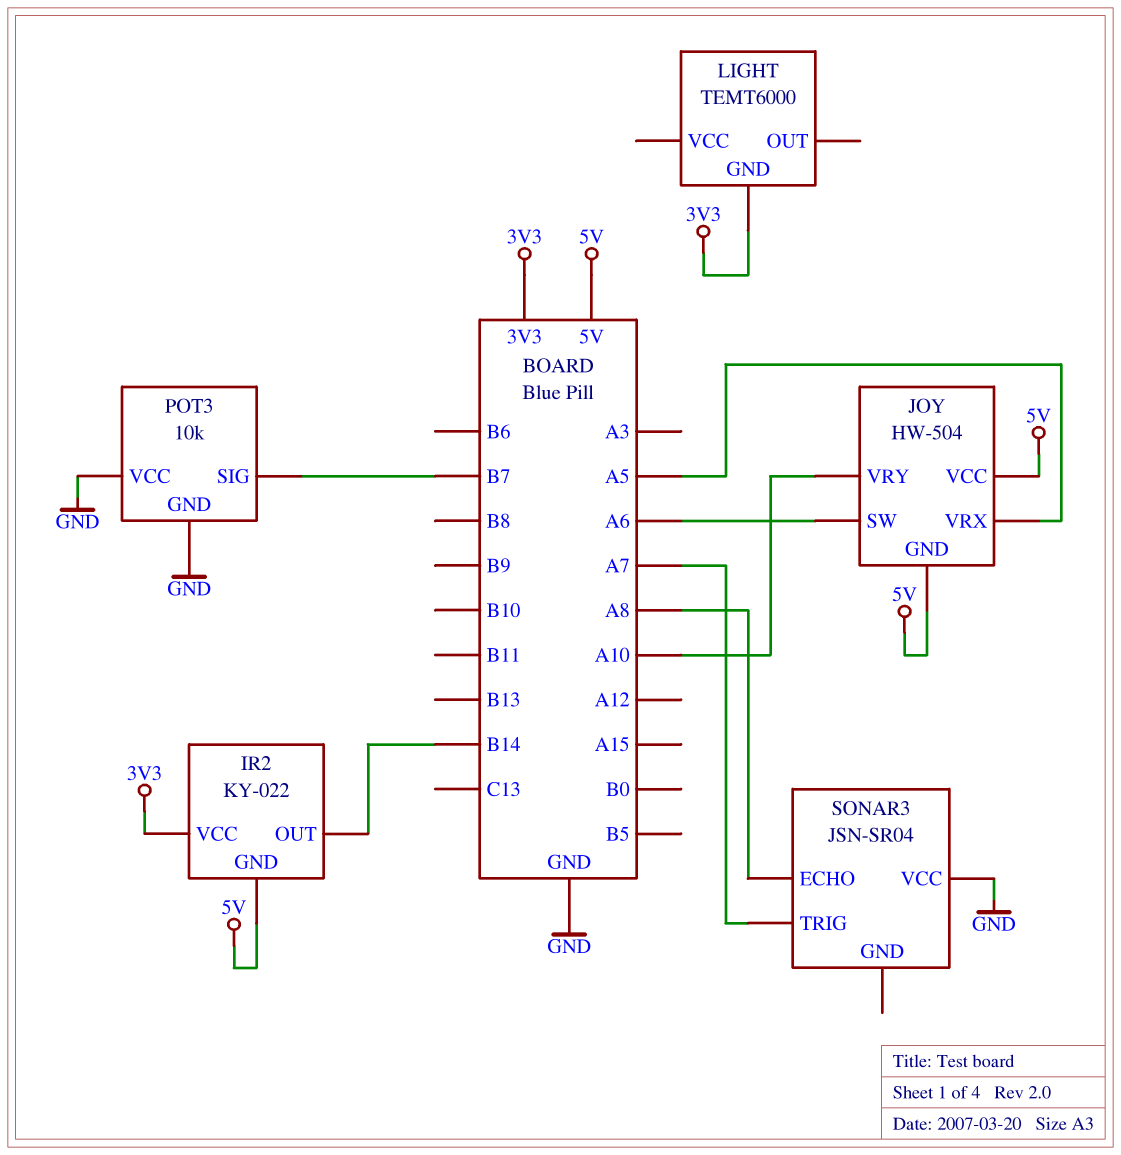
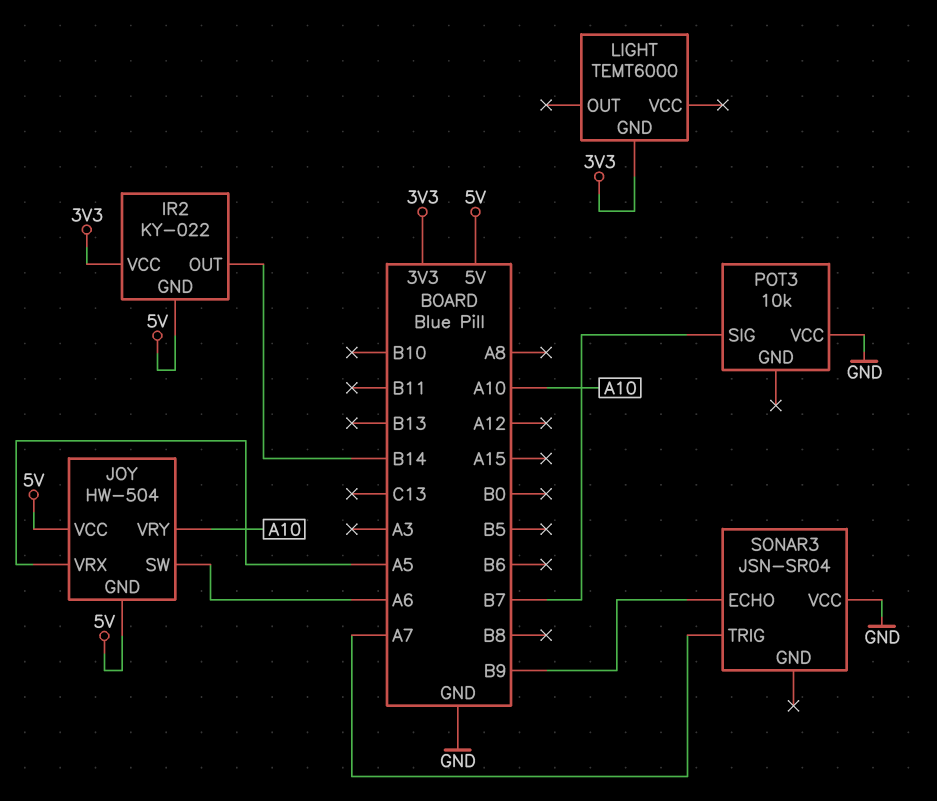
POT3 pin GND: GND -> none
SONAR3 pin ECHO: A8 -> B9

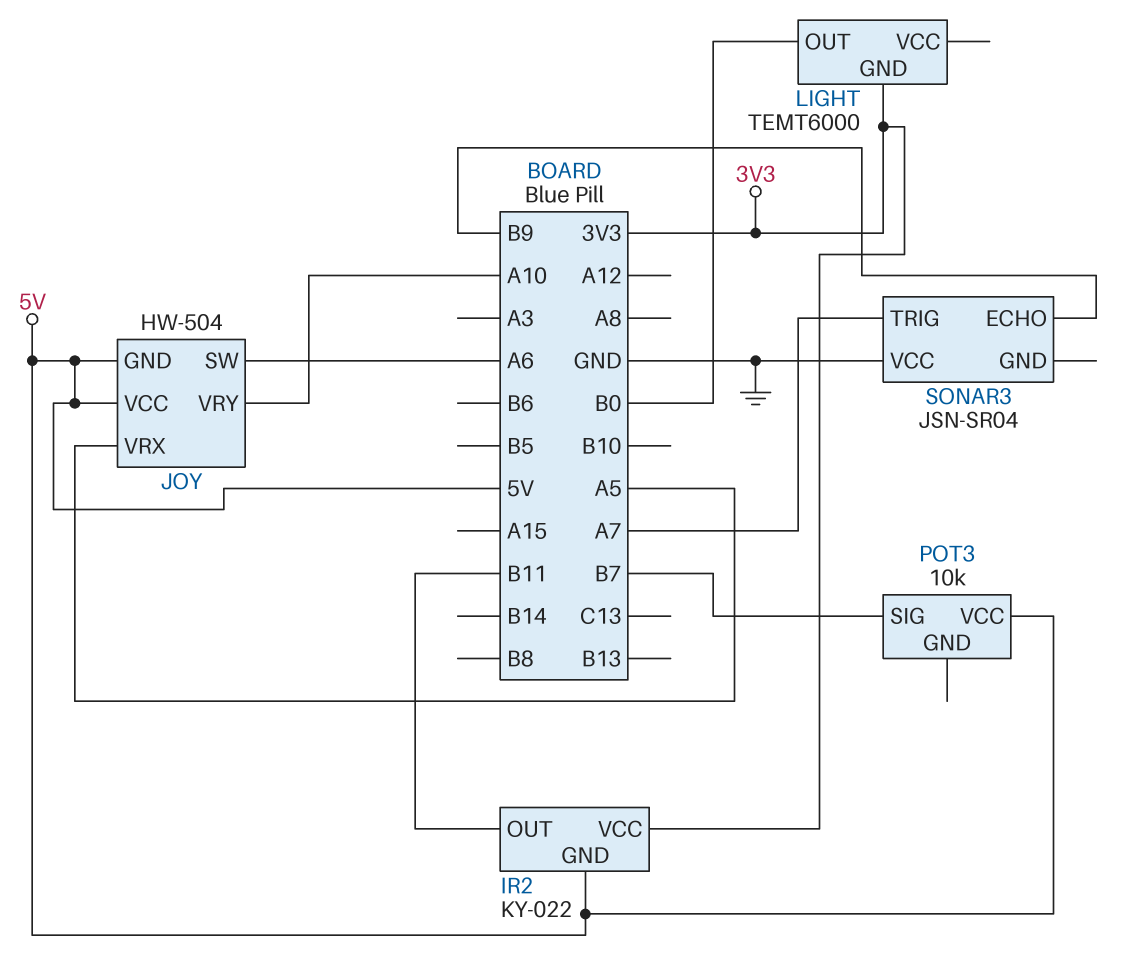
IR2 pin OUT: B14 -> B11
LIGHT pin OUT: none -> B0
POT3 pin VCC: GND -> 5V

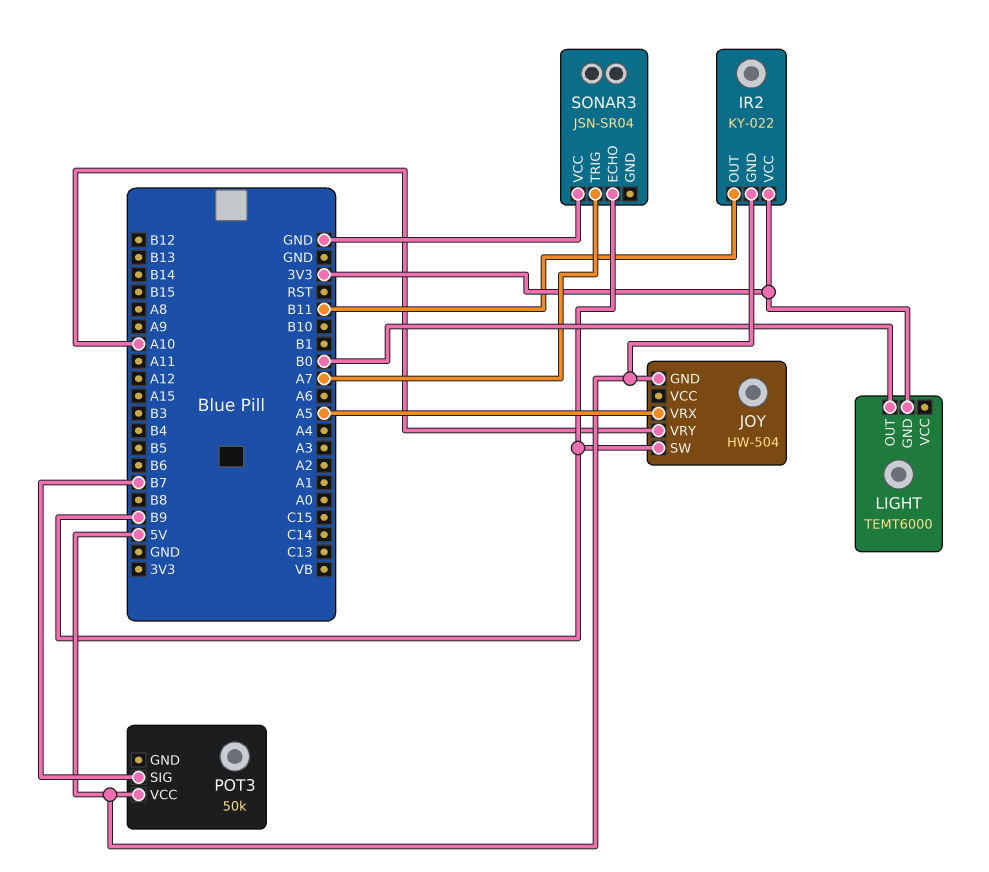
JOY pin SW: A6 -> B9
JOY pin VCC: 5V -> none
POT3: 10k -> 50k

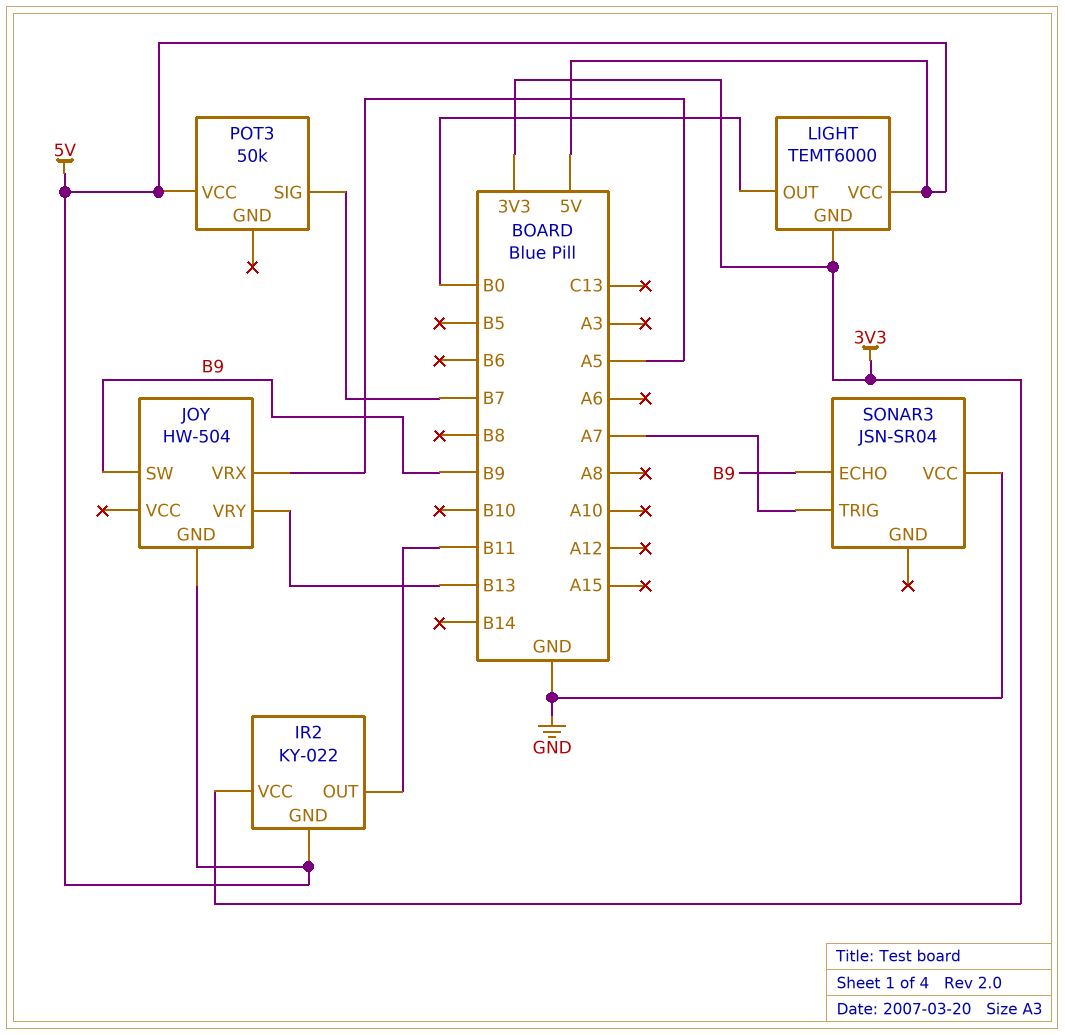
JOY pin VRY: A10 -> B13
LIGHT pin VCC: none -> 5V

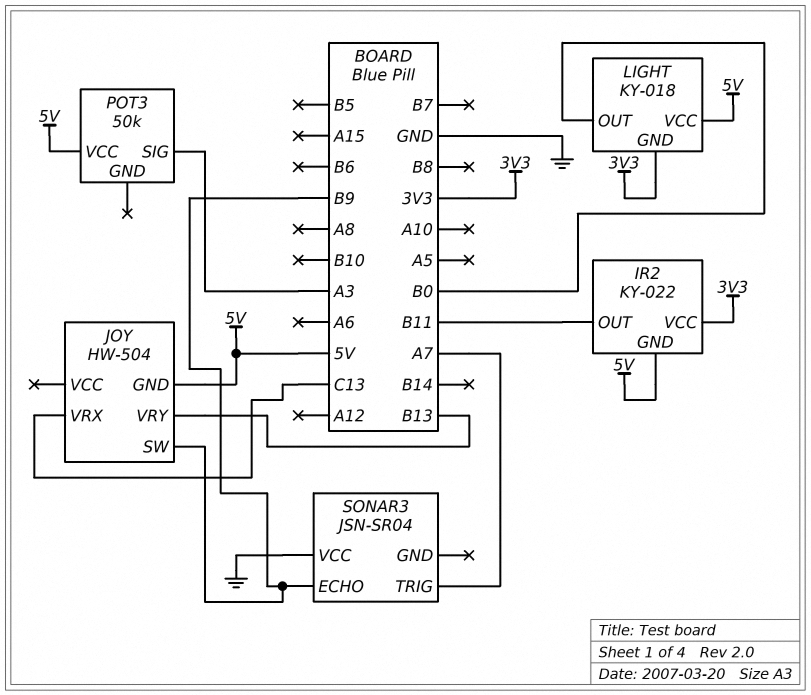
JOY pin VRX: A5 -> C13
LIGHT: TEMT6000 -> KY-018
POT3 pin SIG: B7 -> A3

